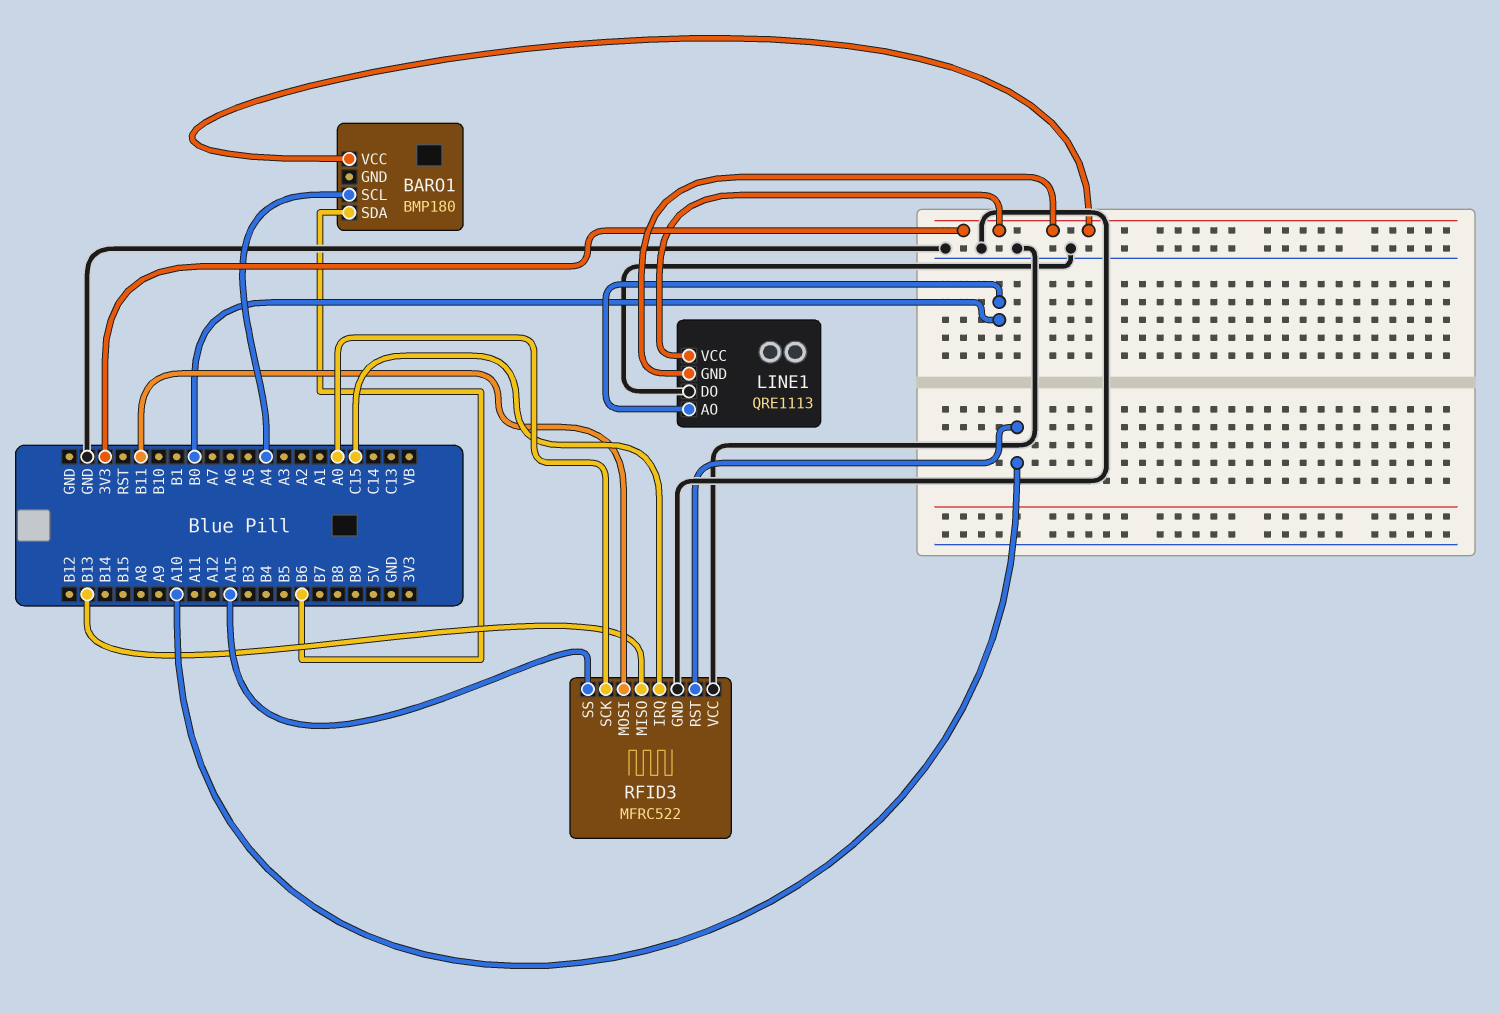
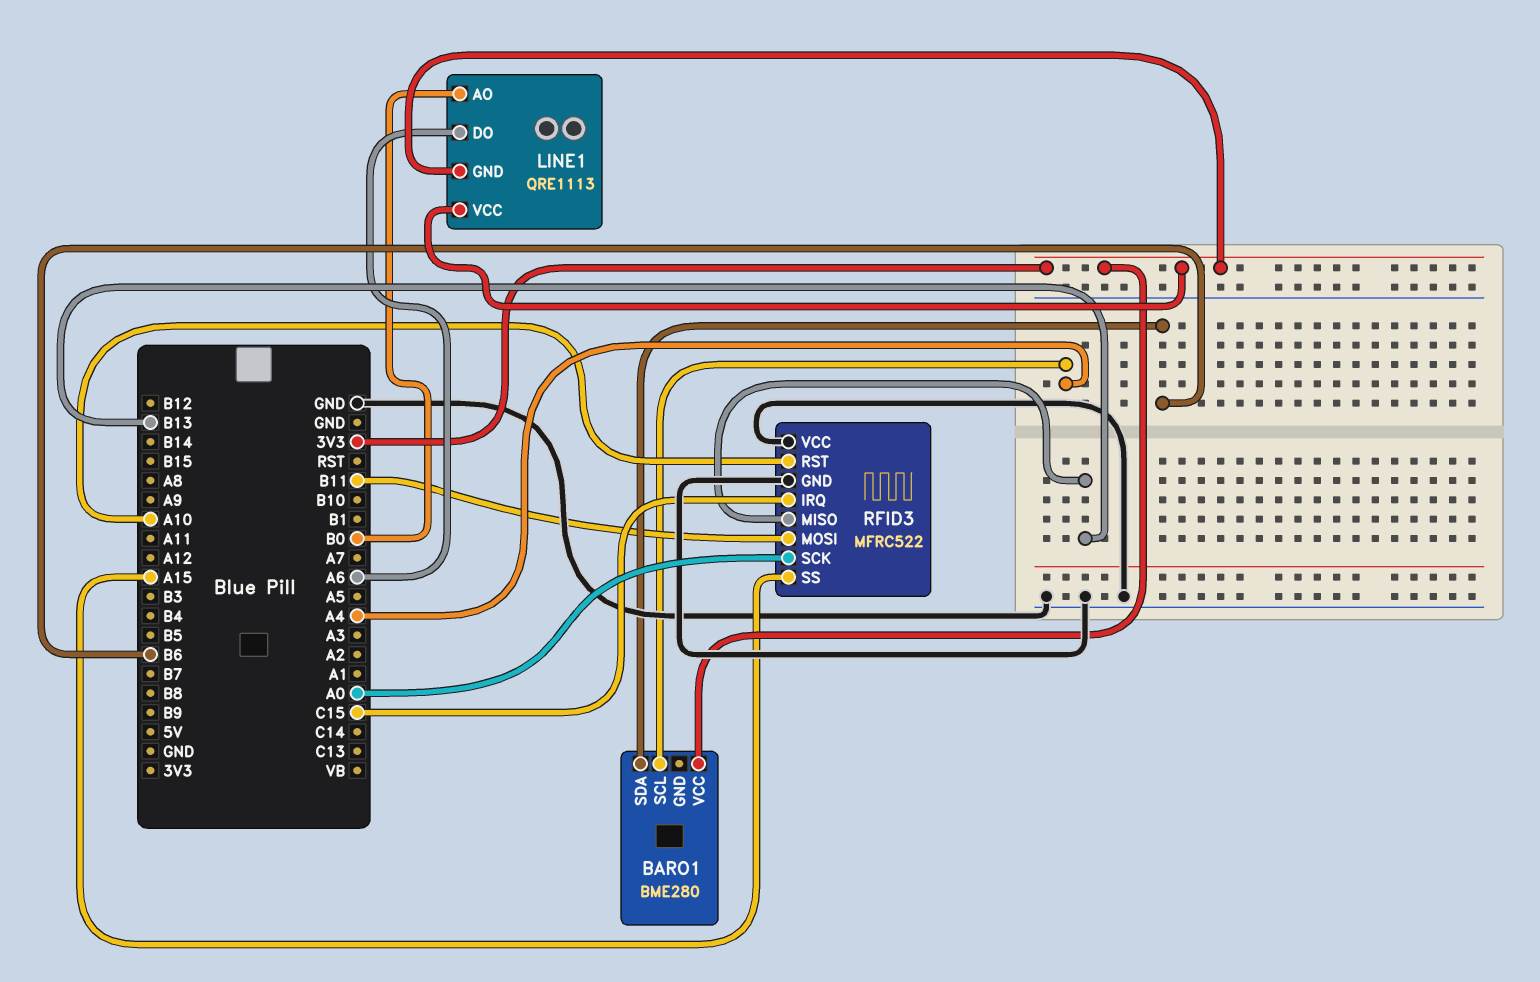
BARO1: BMP180 -> BME280
LINE1 pin DO: GND -> A6

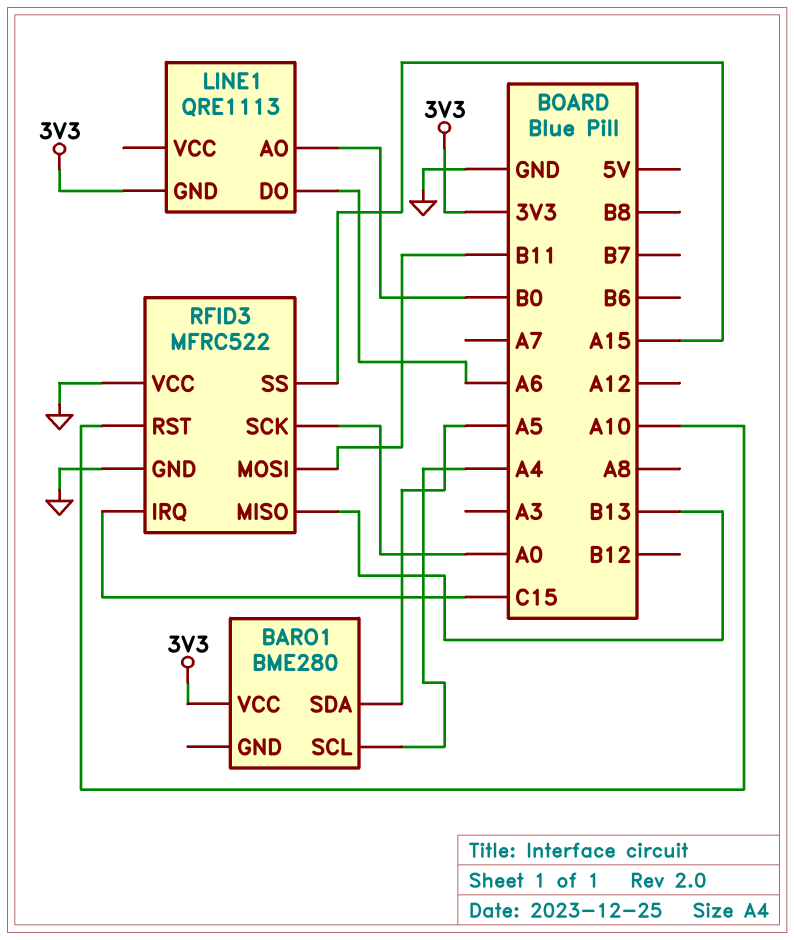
BARO1 pin SDA: B6 -> A5
LINE1 pin VCC: 3V3 -> none

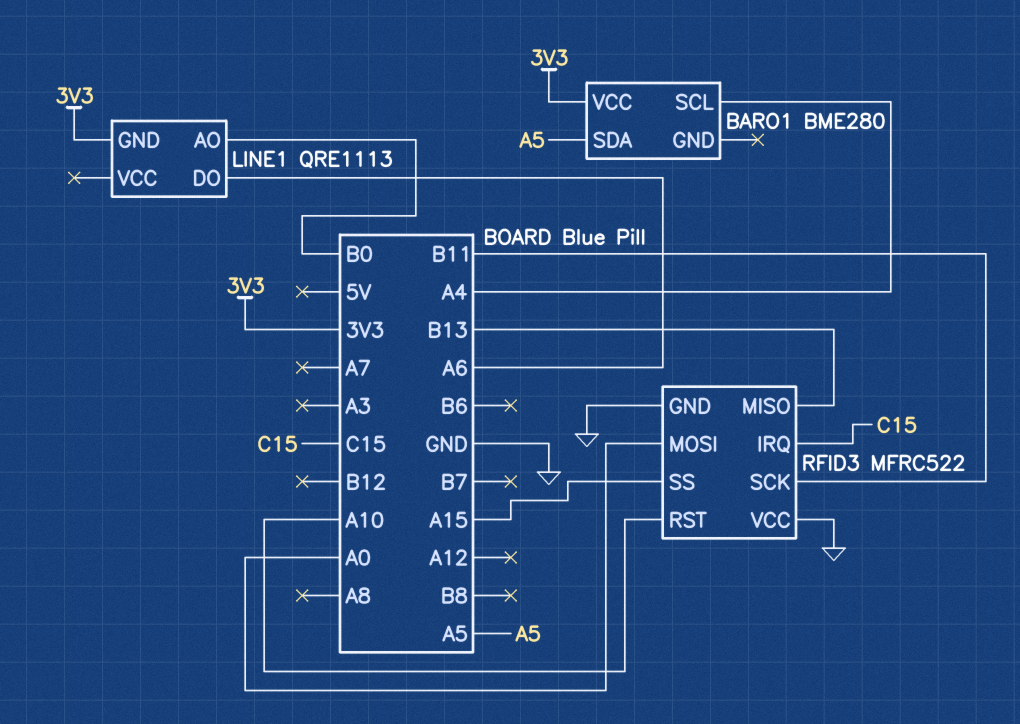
RFID3 pin MOSI: B11 -> A0
RFID3 pin SCK: A0 -> B11

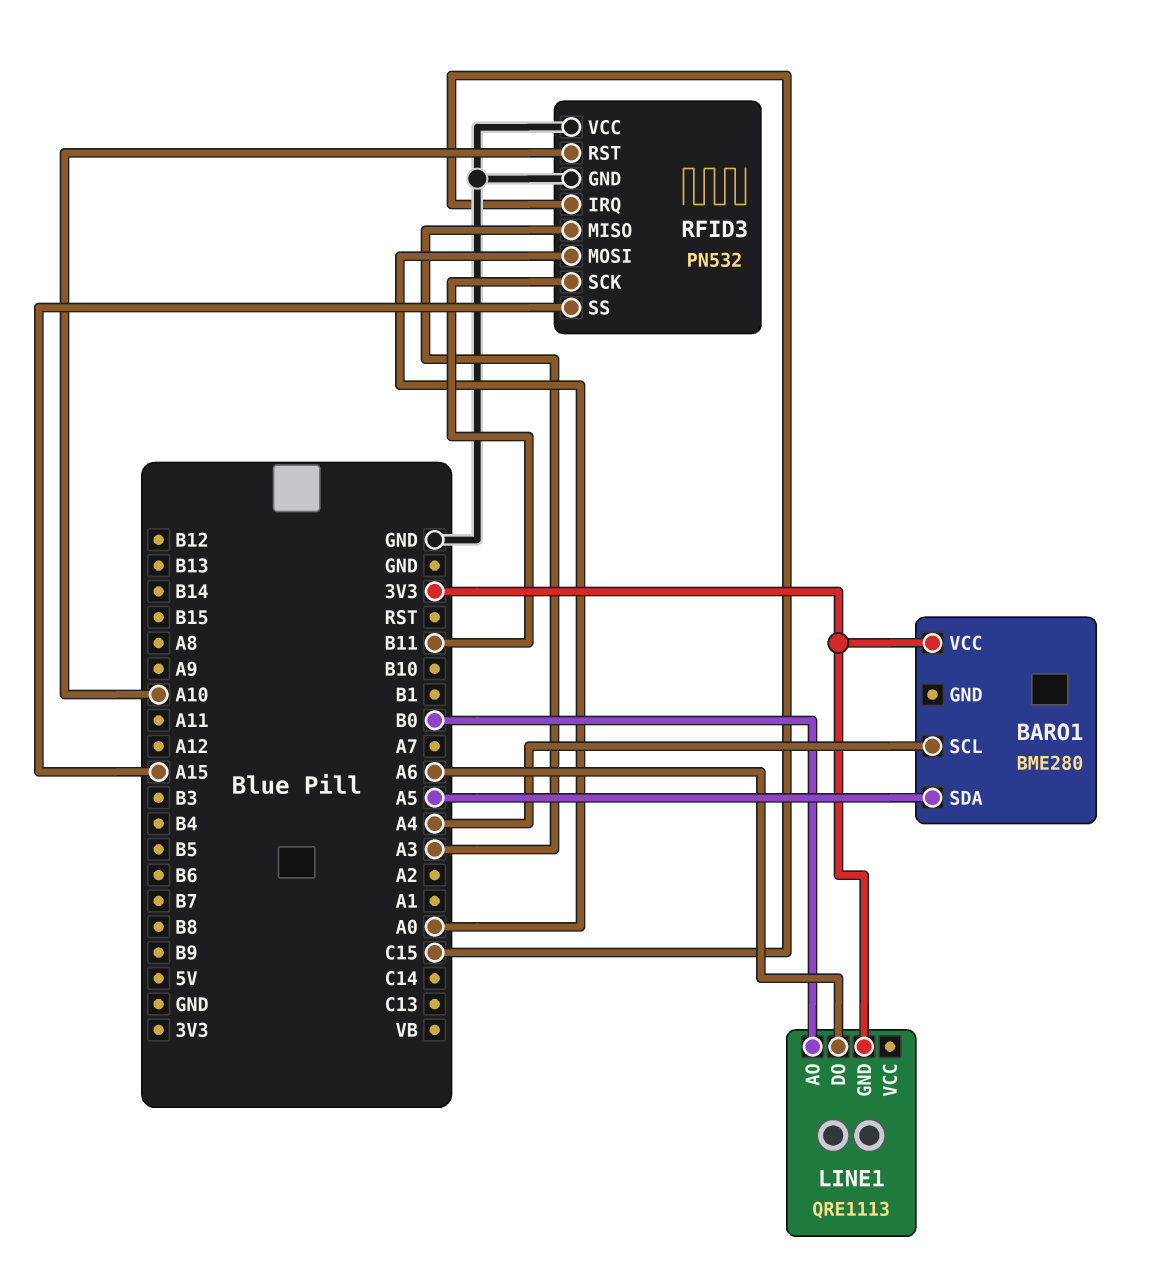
RFID3: MFRC522 -> PN532
RFID3 pin MISO: B13 -> A3

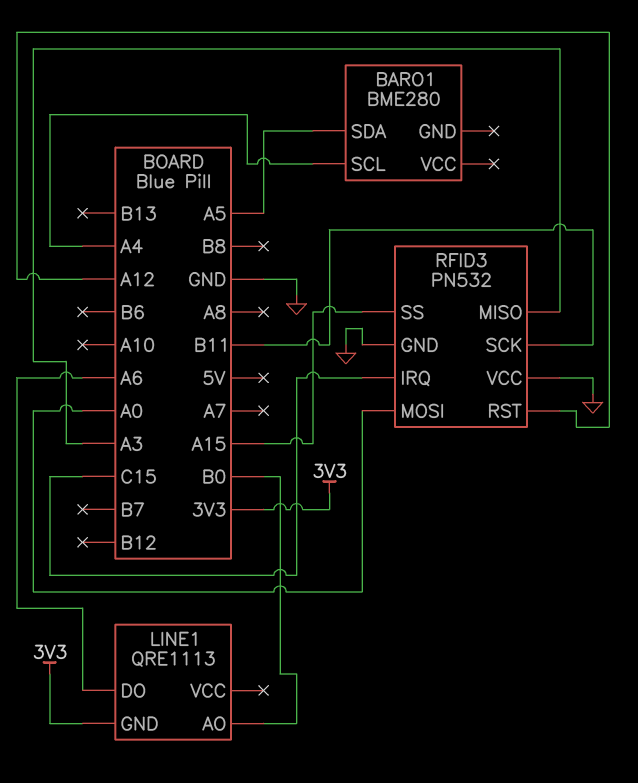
BARO1 pin VCC: 3V3 -> none
RFID3 pin RST: A10 -> A12

